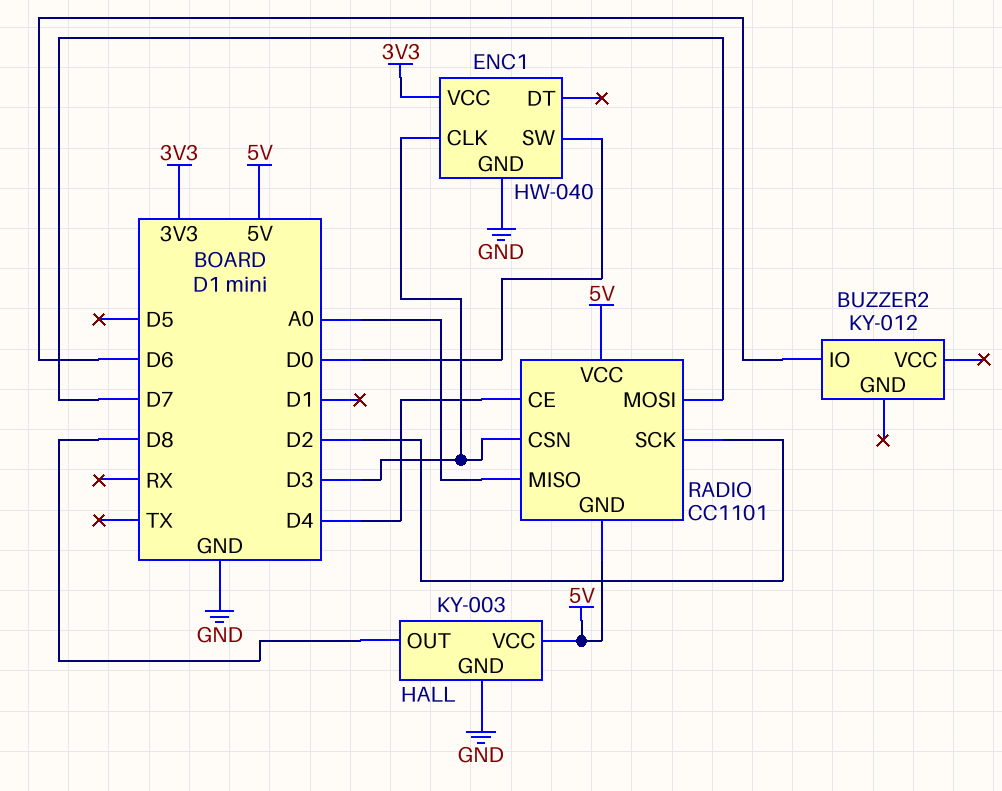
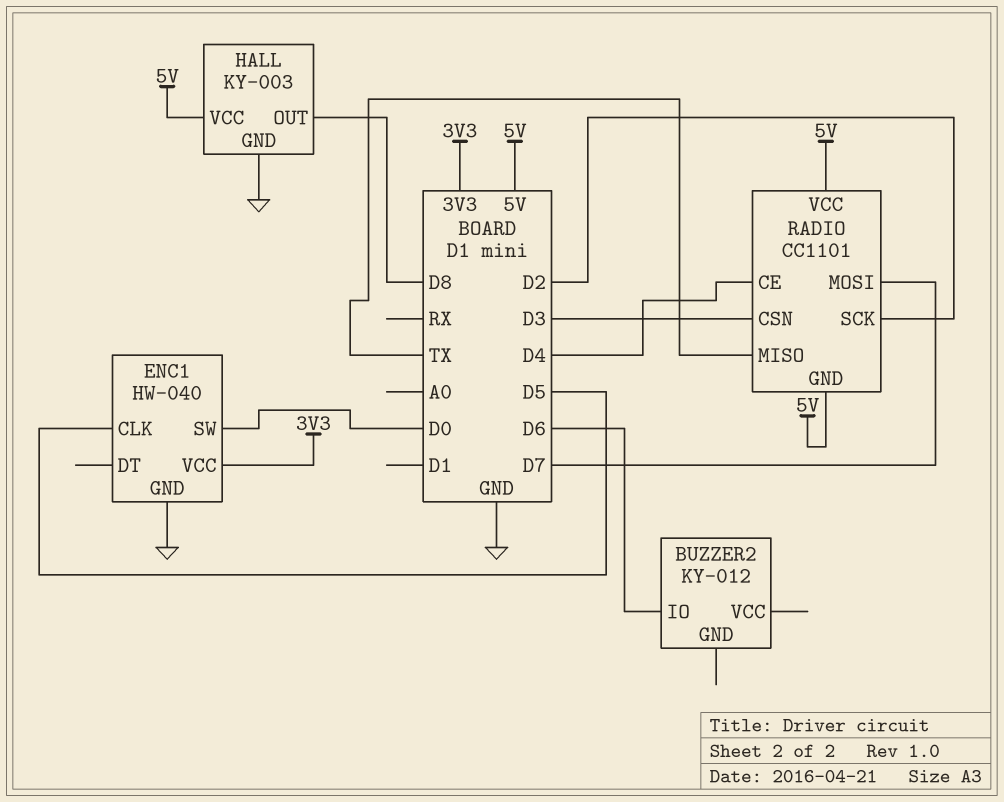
ENC1 pin CLK: D3 -> D5
RADIO pin MISO: A0 -> TX

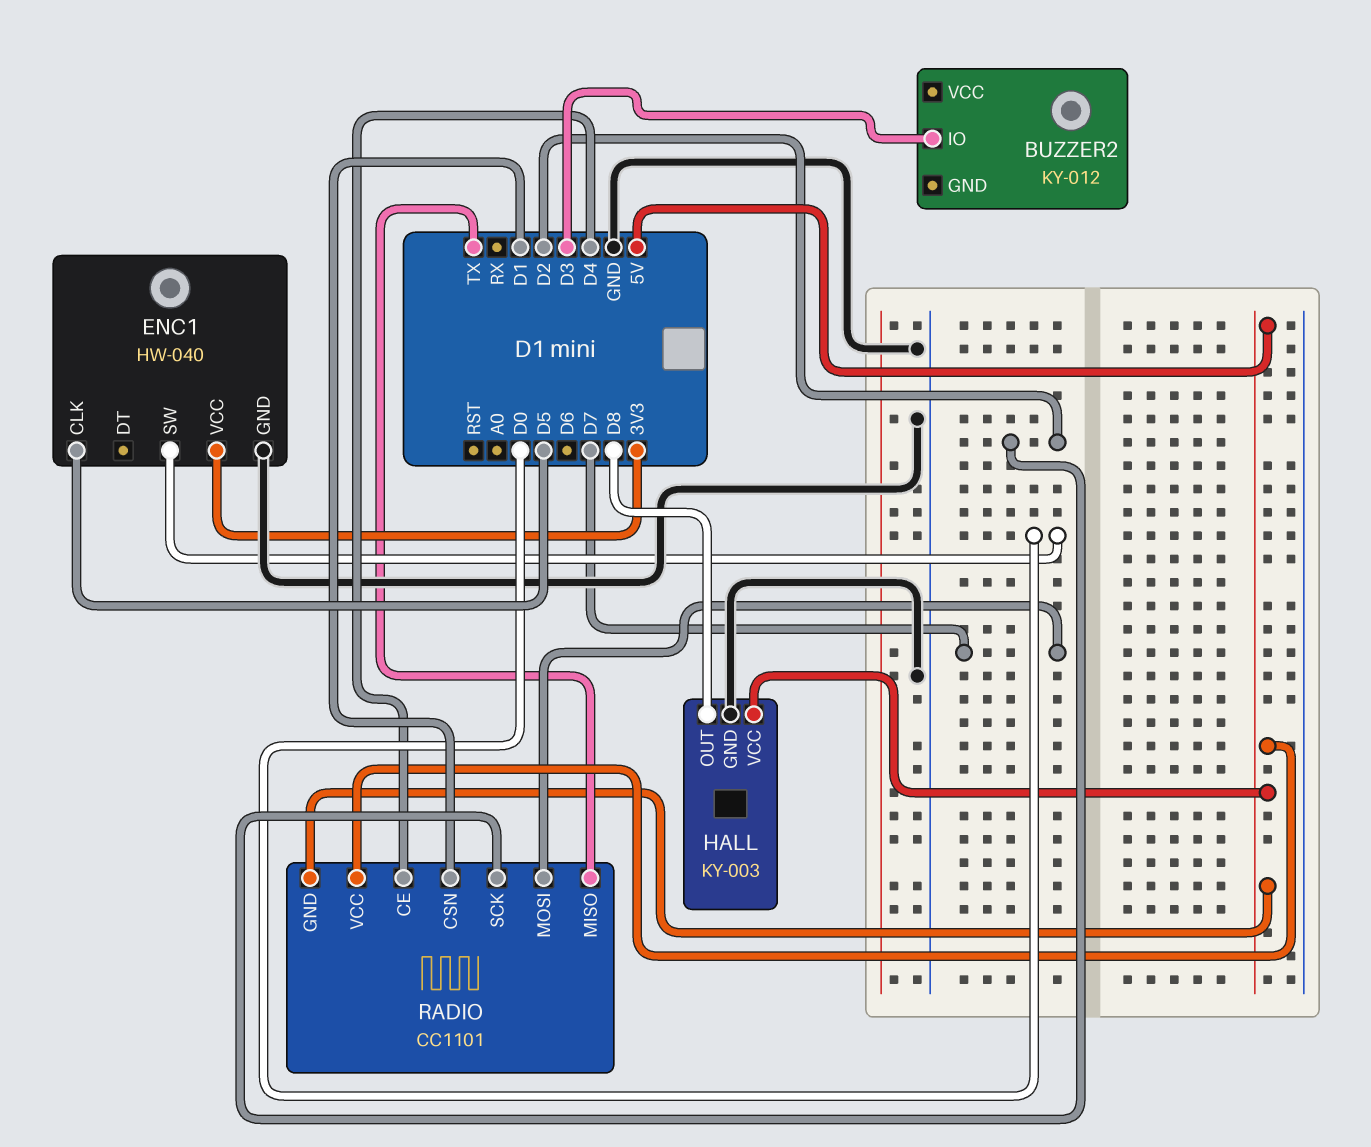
BUZZER2 pin IO: D6 -> D3
RADIO pin CSN: D3 -> D1

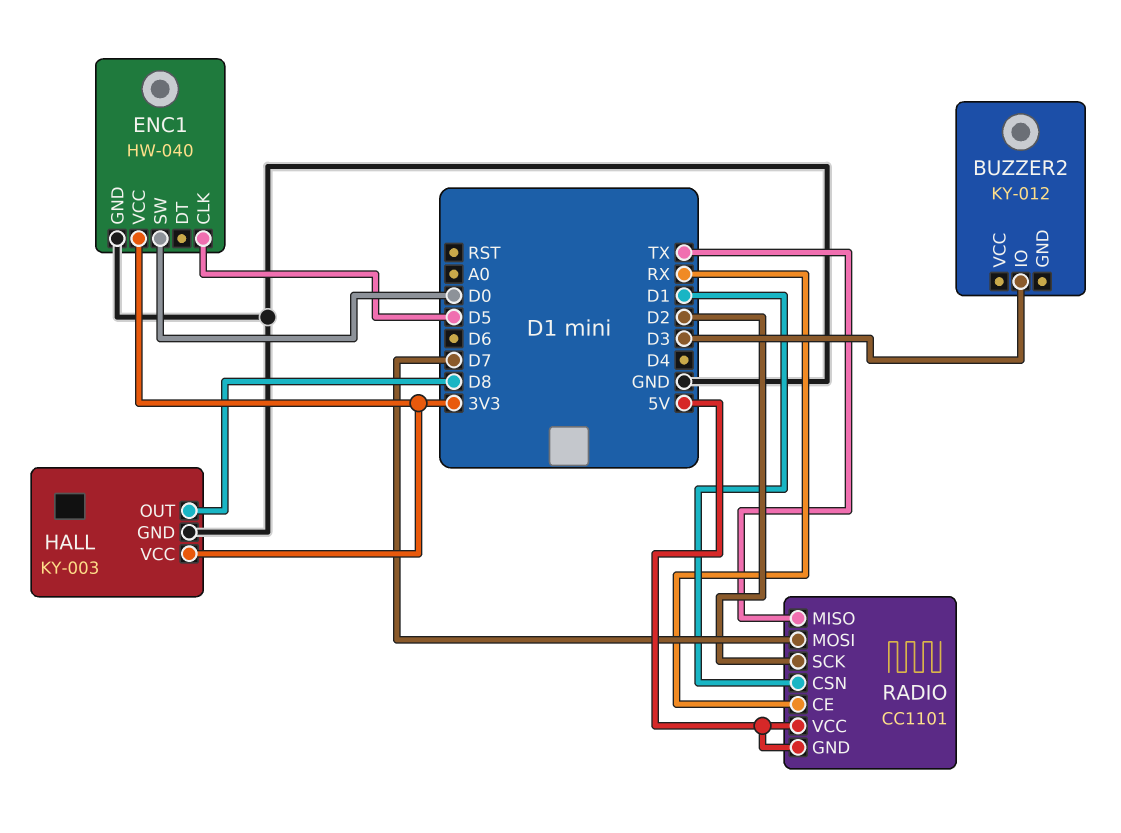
HALL pin VCC: 5V -> 3V3
RADIO pin CE: D4 -> RX

